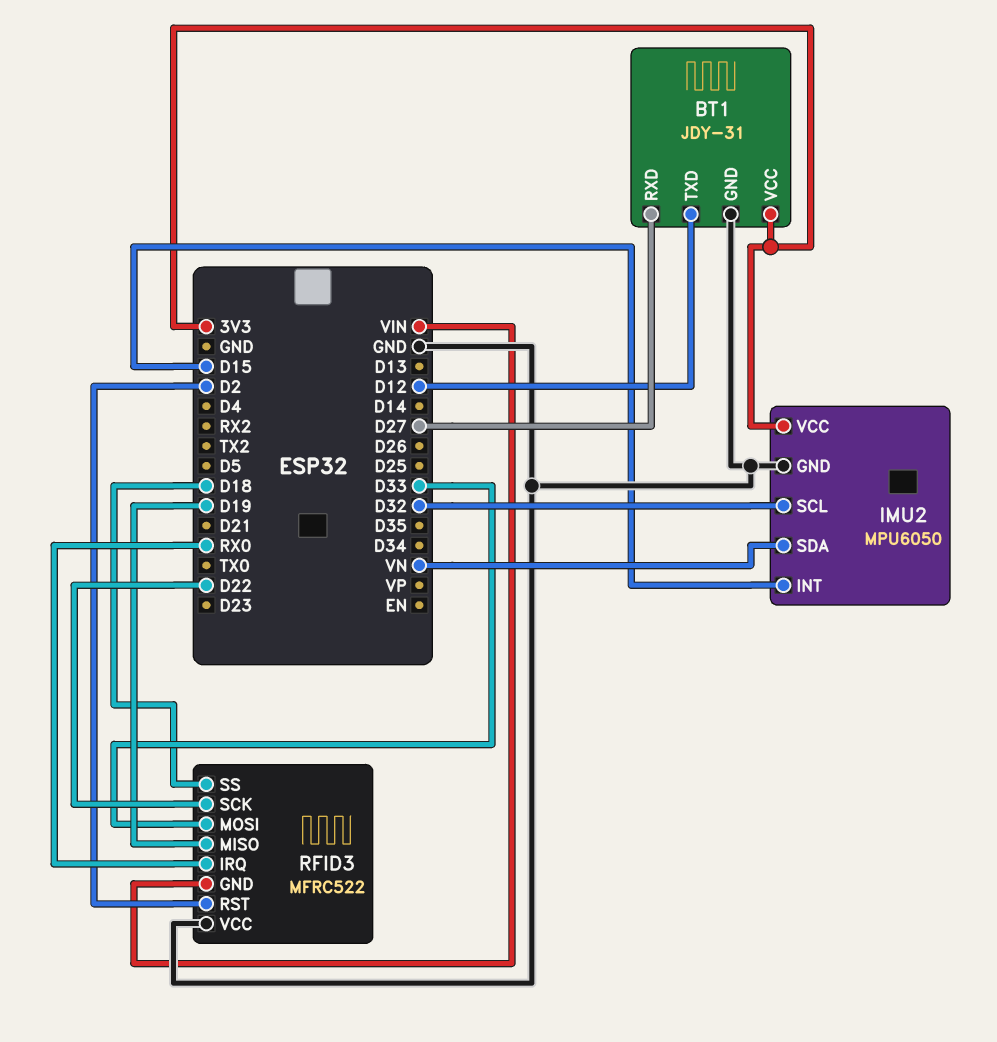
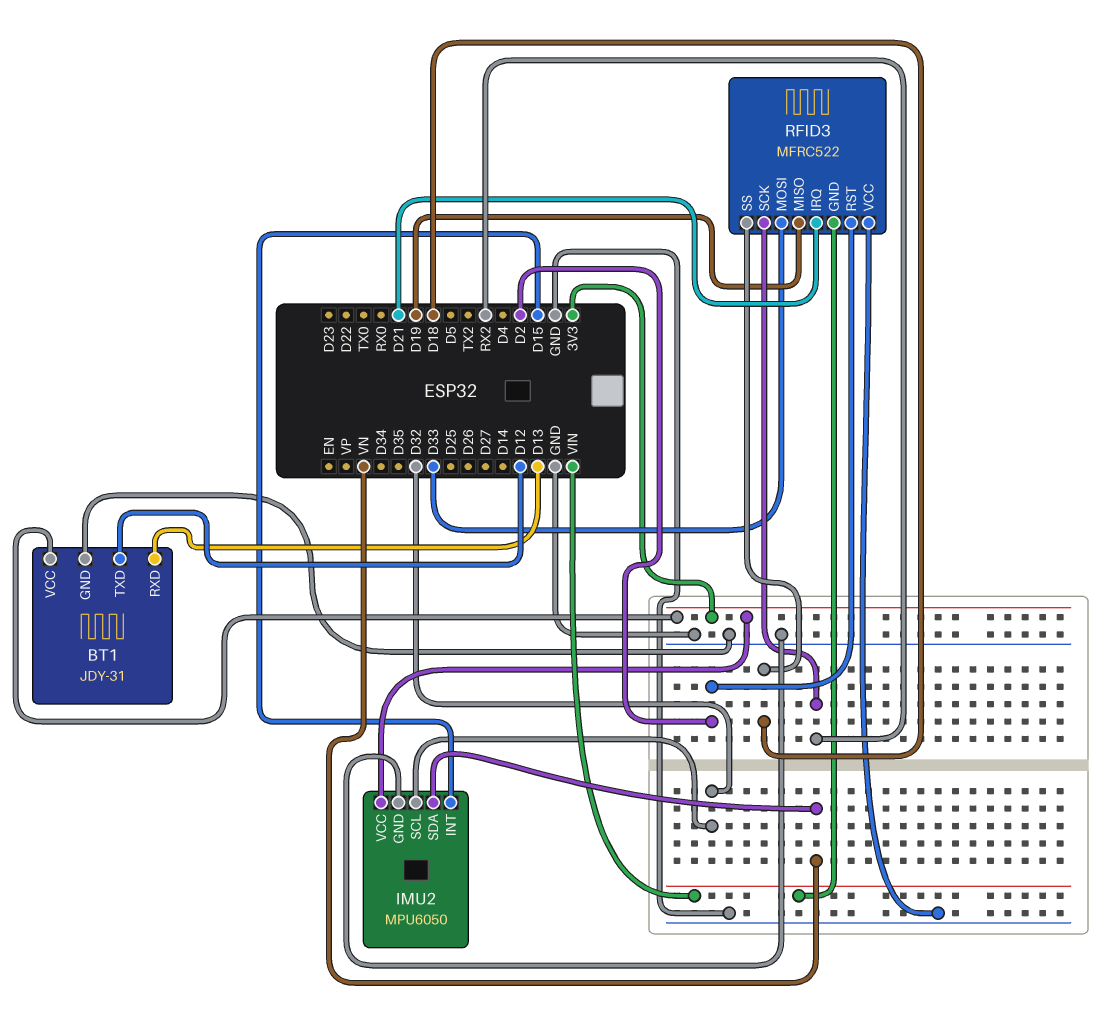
BT1 pin RXD: D27 -> D13
RFID3 pin IRQ: RX0 -> D21
RFID3 pin SCK: D22 -> RX2

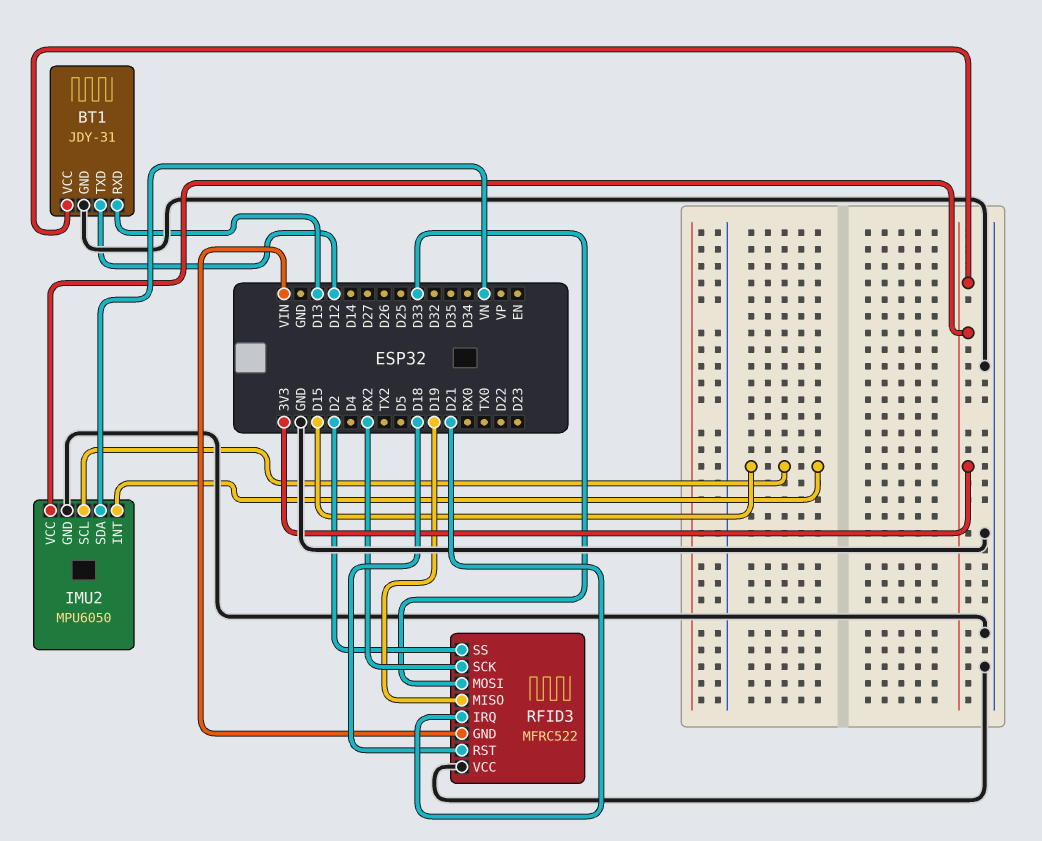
IMU2 pin SCL: D32 -> D15
RFID3 pin RST: D2 -> D18
RFID3 pin SS: D18 -> D2

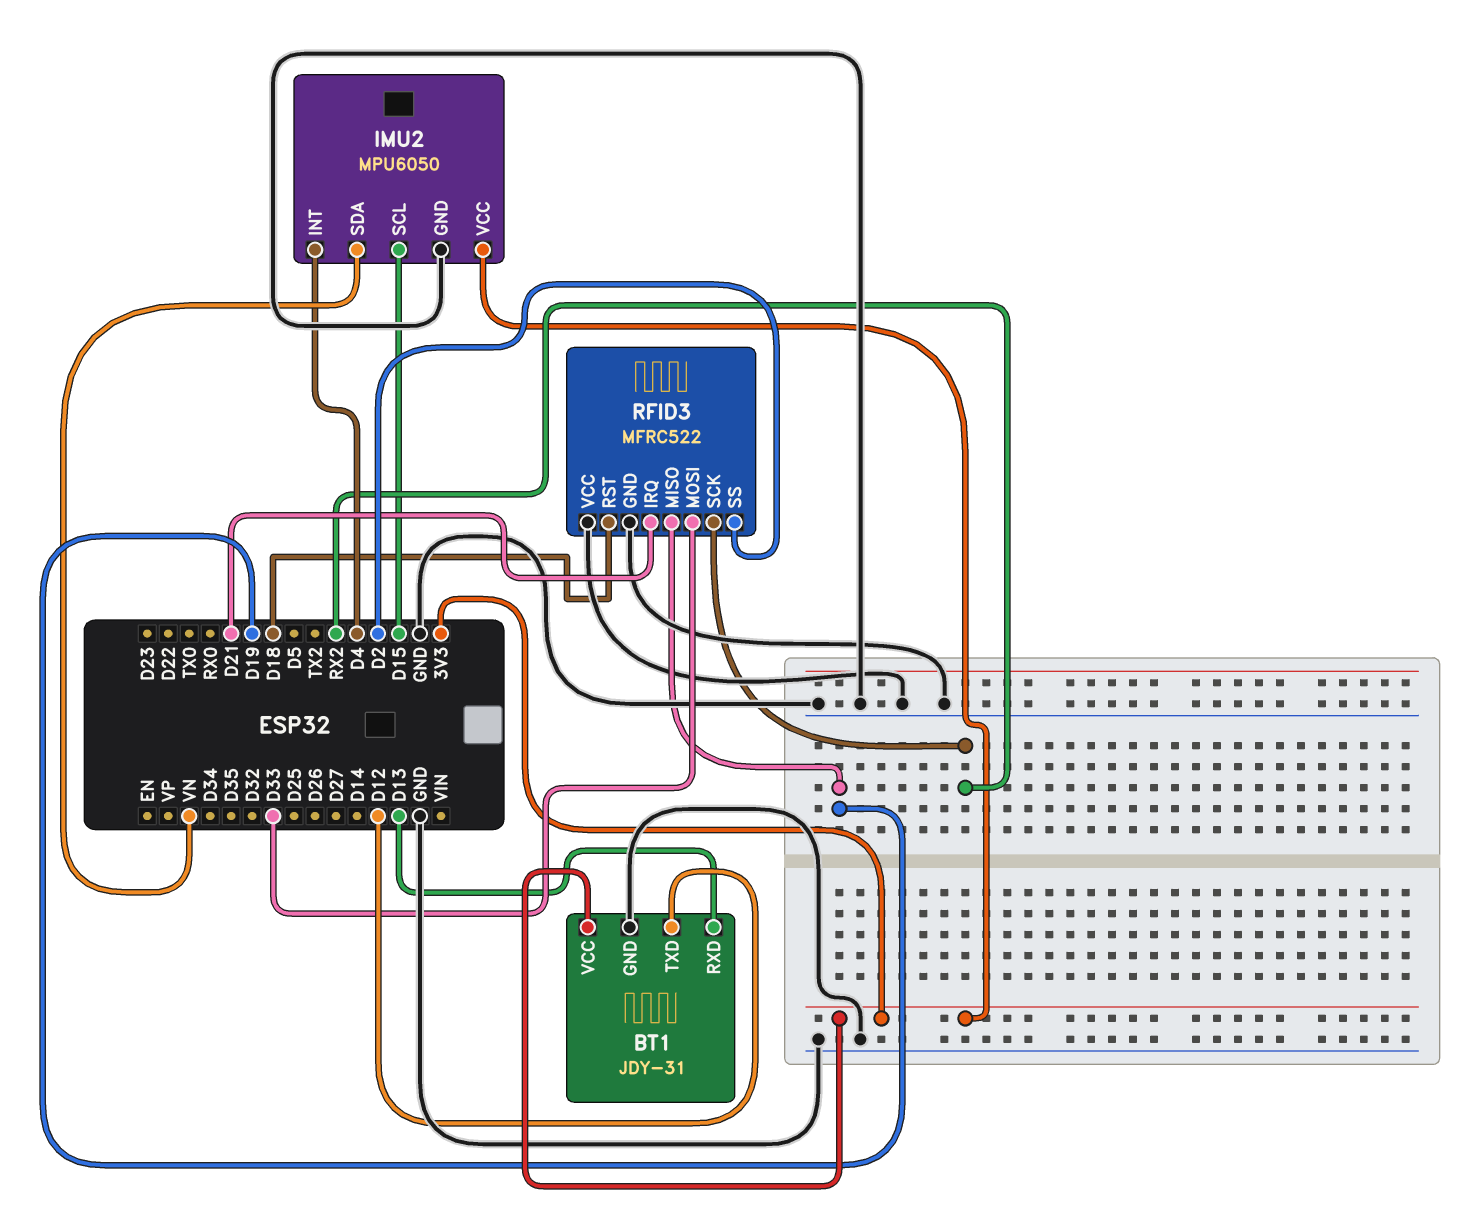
IMU2 pin INT: D15 -> D4
RFID3 pin GND: VIN -> GND

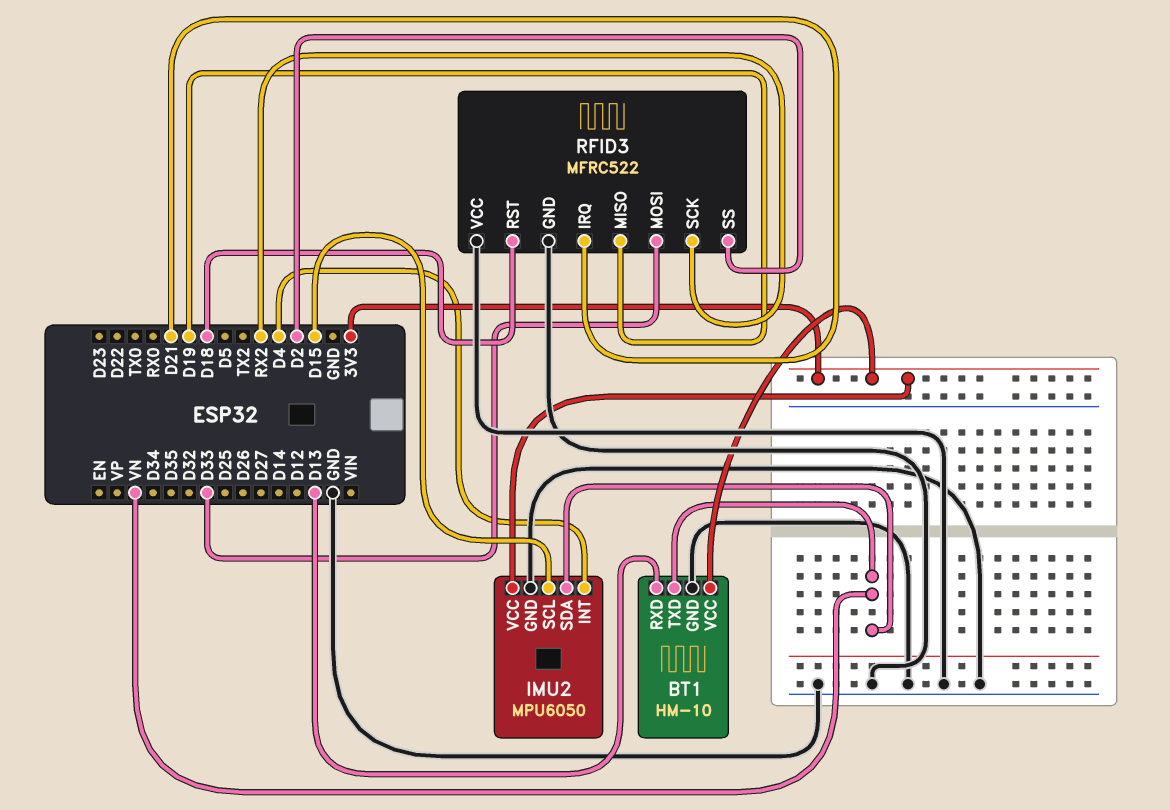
BT1: JDY-31 -> HM-10
BT1 pin TXD: D12 -> VN

